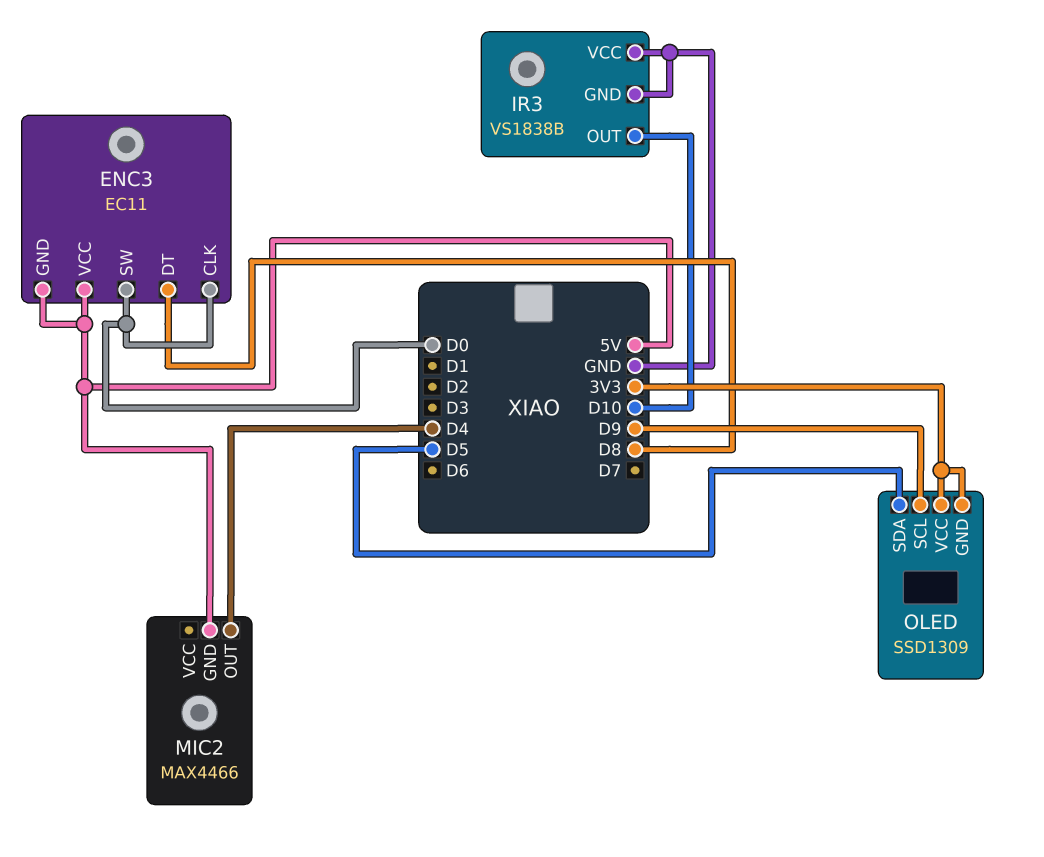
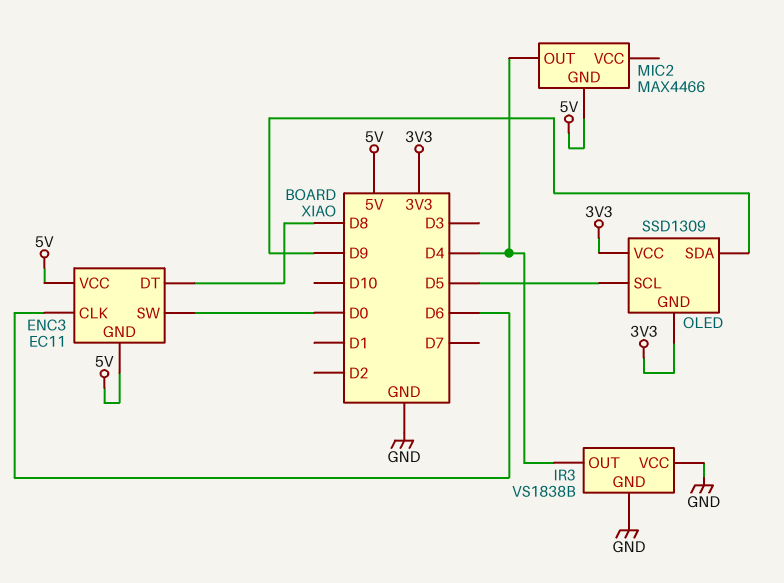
ENC3 pin CLK: D0 -> D6
IR3 pin OUT: D10 -> D4
OLED pin SCL: D9 -> D5
OLED pin SDA: D5 -> D9

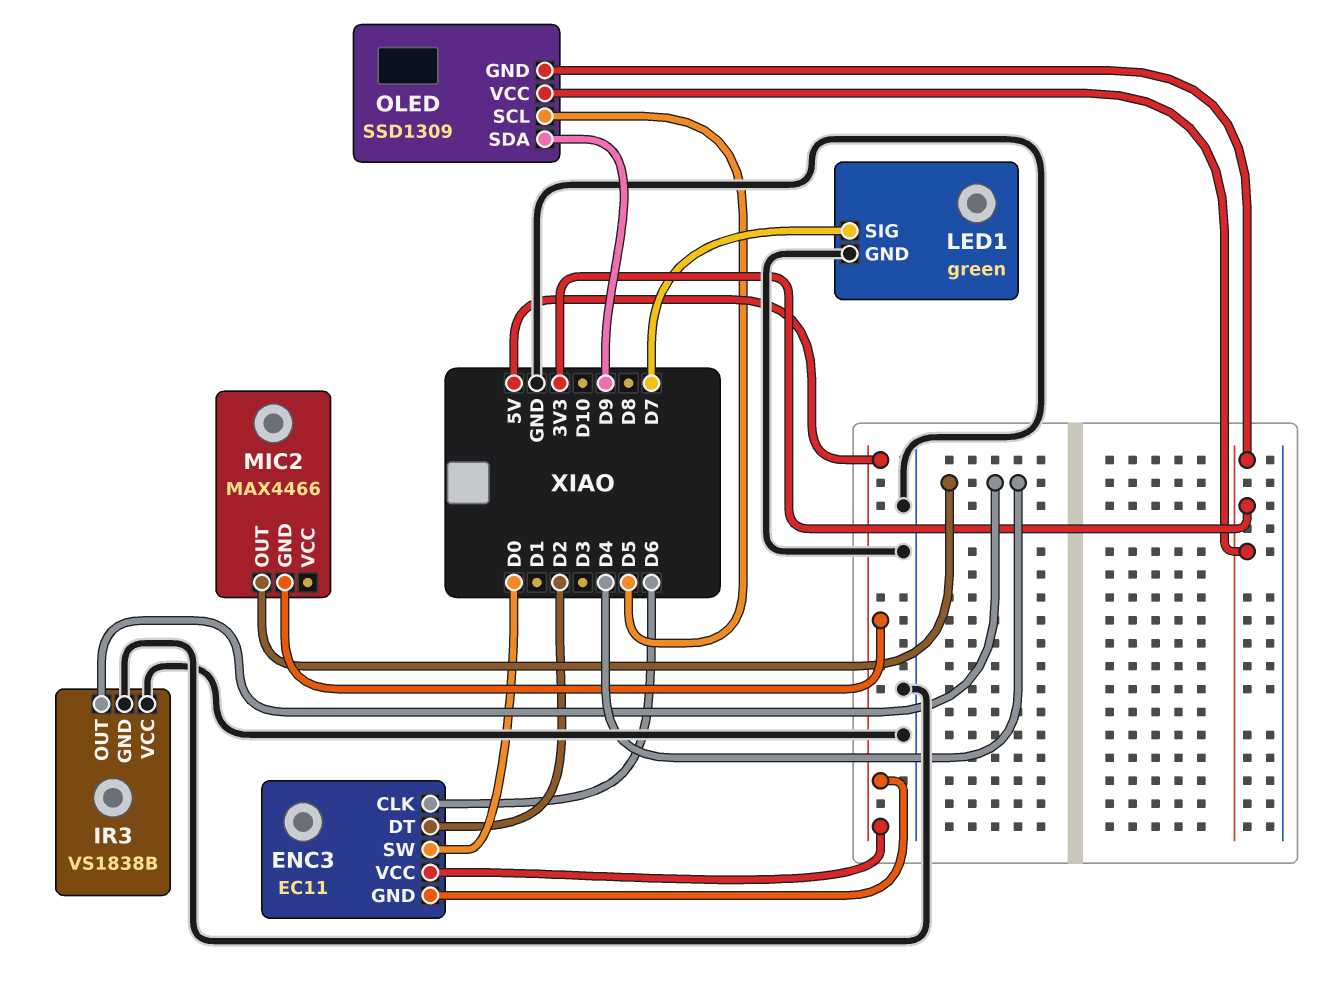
ENC3 pin DT: D8 -> D2
LED1: none -> green
LED1 pin GND: none -> GND
LED1 pin SIG: none -> D7

